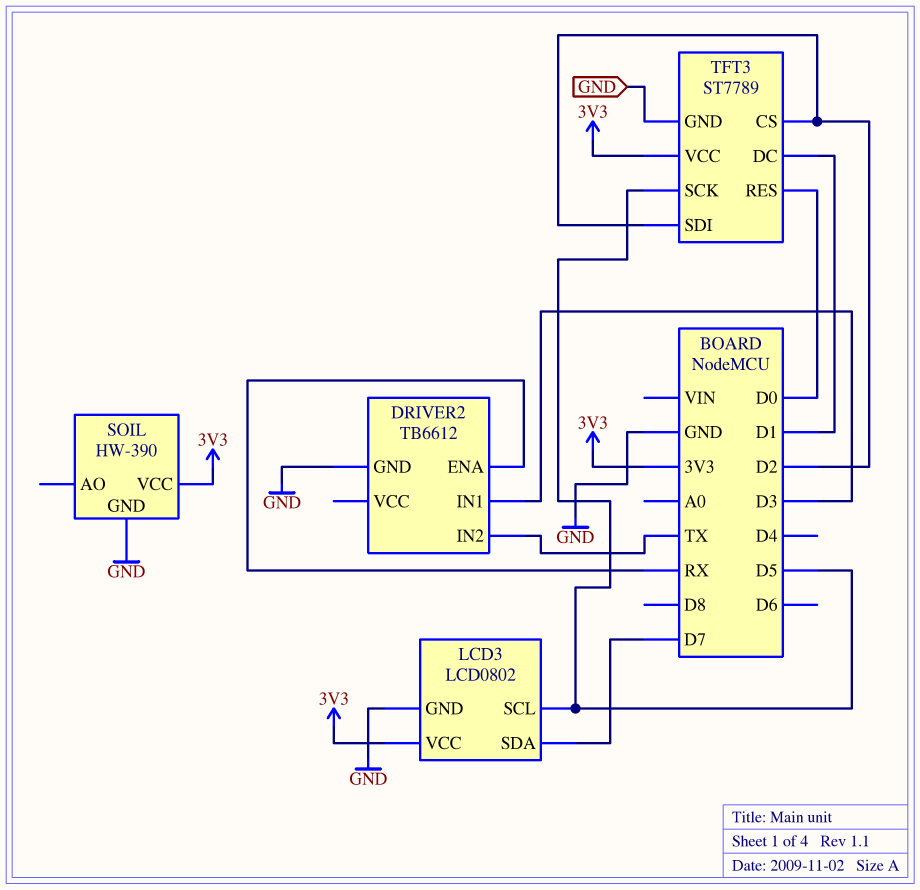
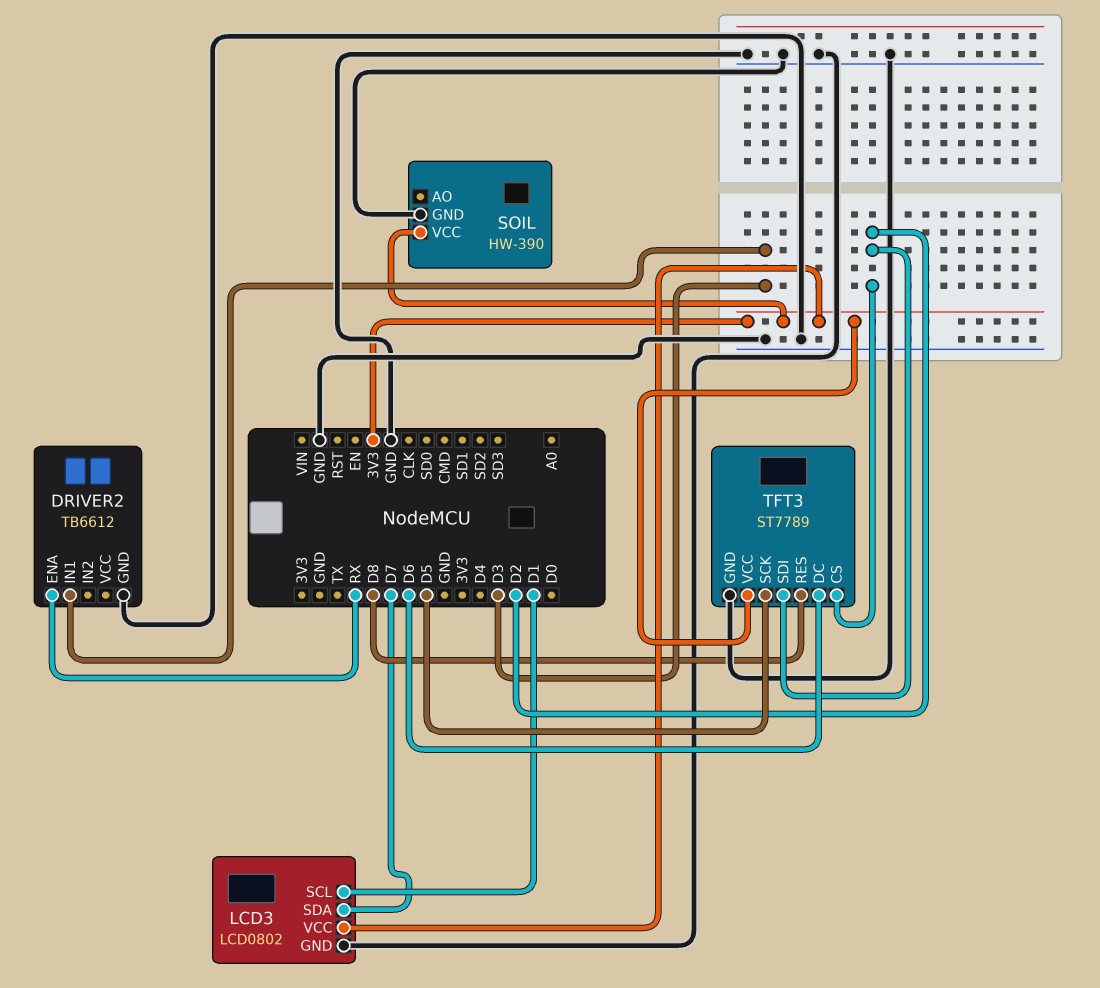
DRIVER2 pin IN2: TX -> none
LCD3 pin SCL: D5 -> D1
TFT3 pin DC: D1 -> D6
TFT3 pin RES: D0 -> D8

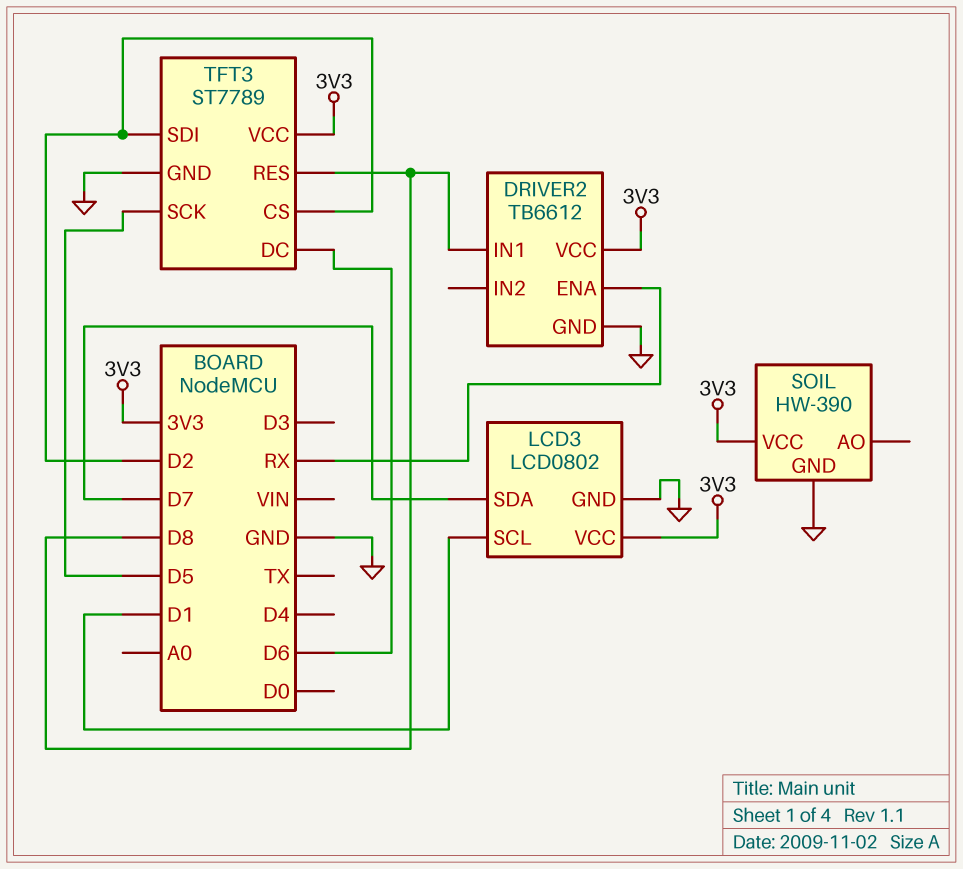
DRIVER2 pin IN1: D3 -> D8
DRIVER2 pin VCC: none -> 3V3

